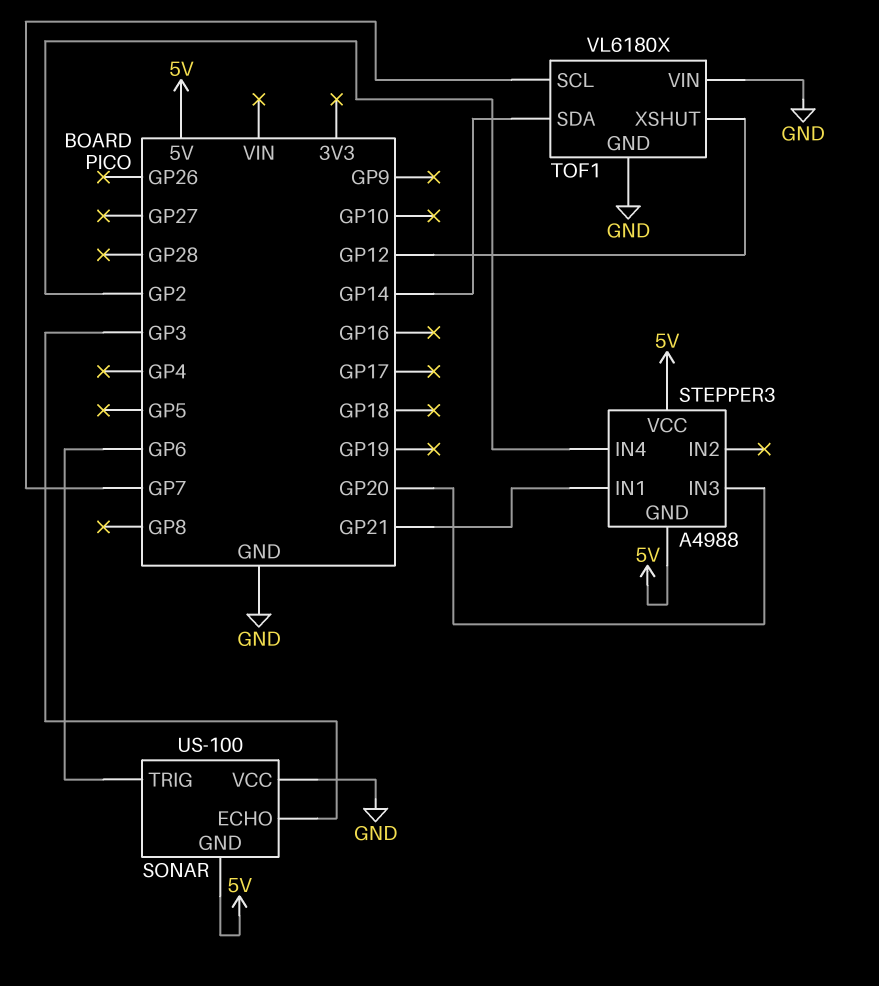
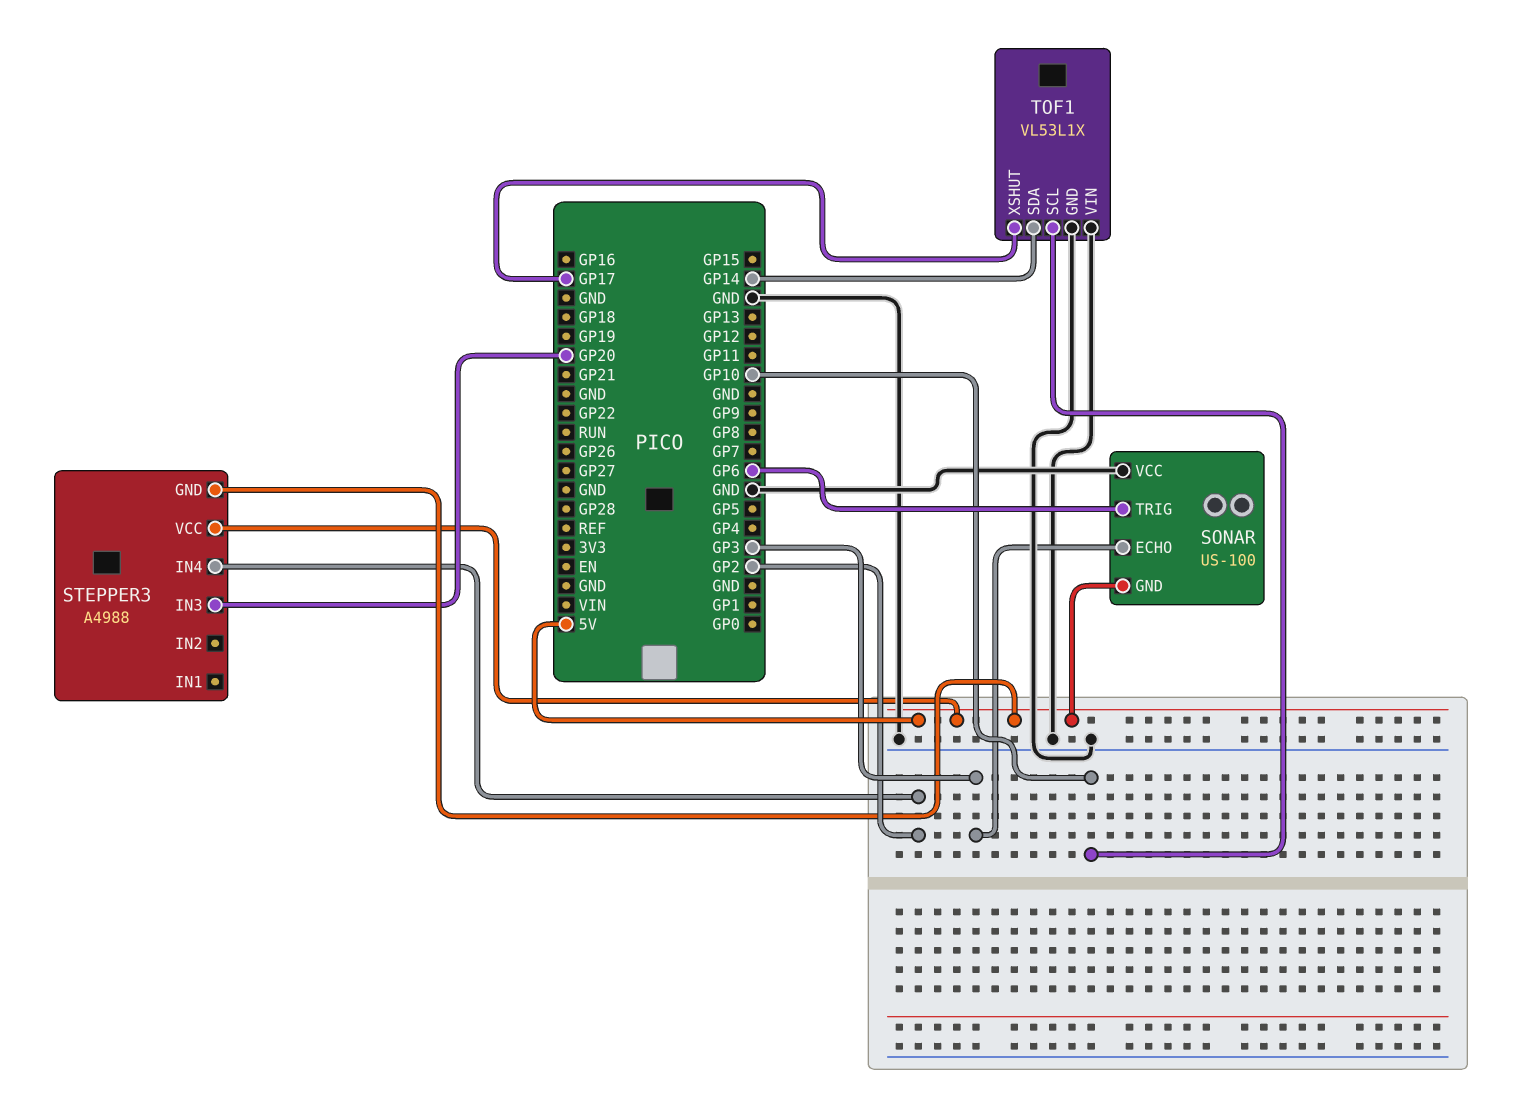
STEPPER3 pin IN1: GP21 -> none
TOF1: VL6180X -> VL53L1X
TOF1 pin SCL: GP7 -> GP10
TOF1 pin XSHUT: GP12 -> GP17

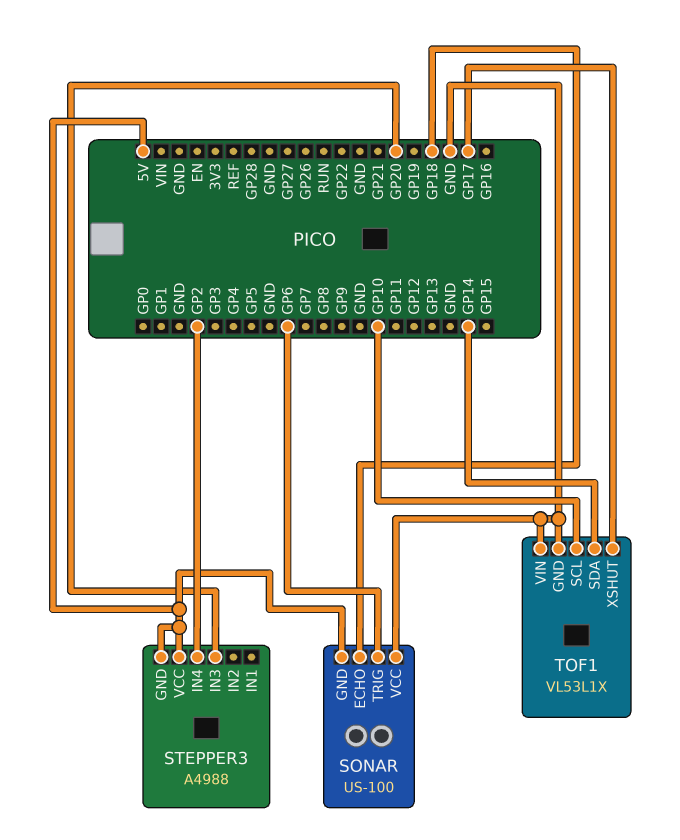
SONAR pin ECHO: GP3 -> GP18

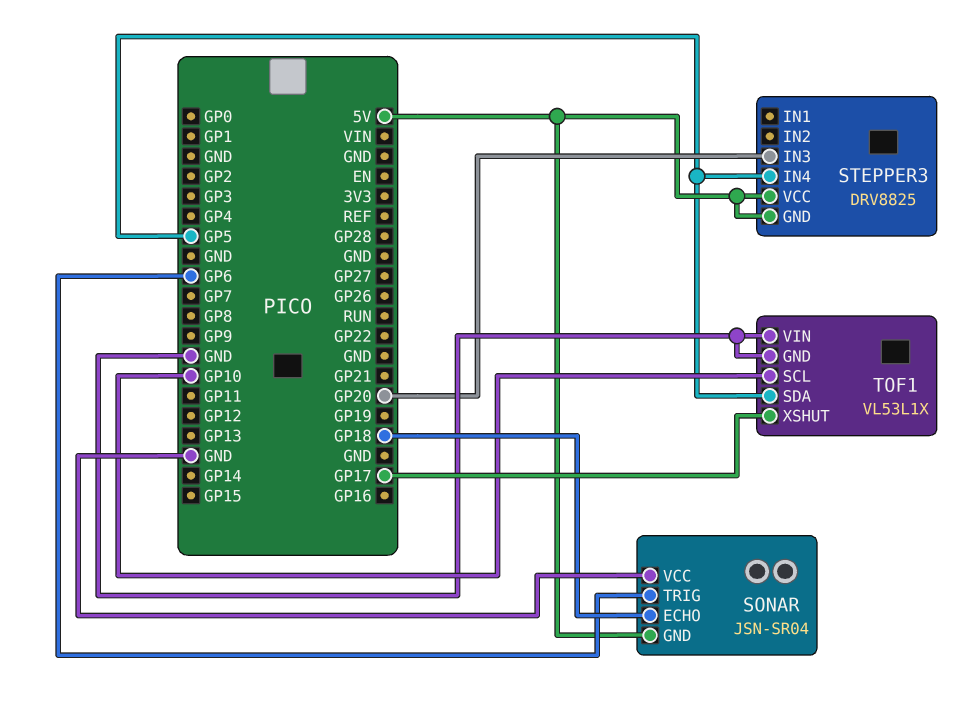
SONAR: US-100 -> JSN-SR04
STEPPER3: A4988 -> DRV8825
STEPPER3 pin IN4: GP2 -> GP5
TOF1 pin SDA: GP14 -> GP5

